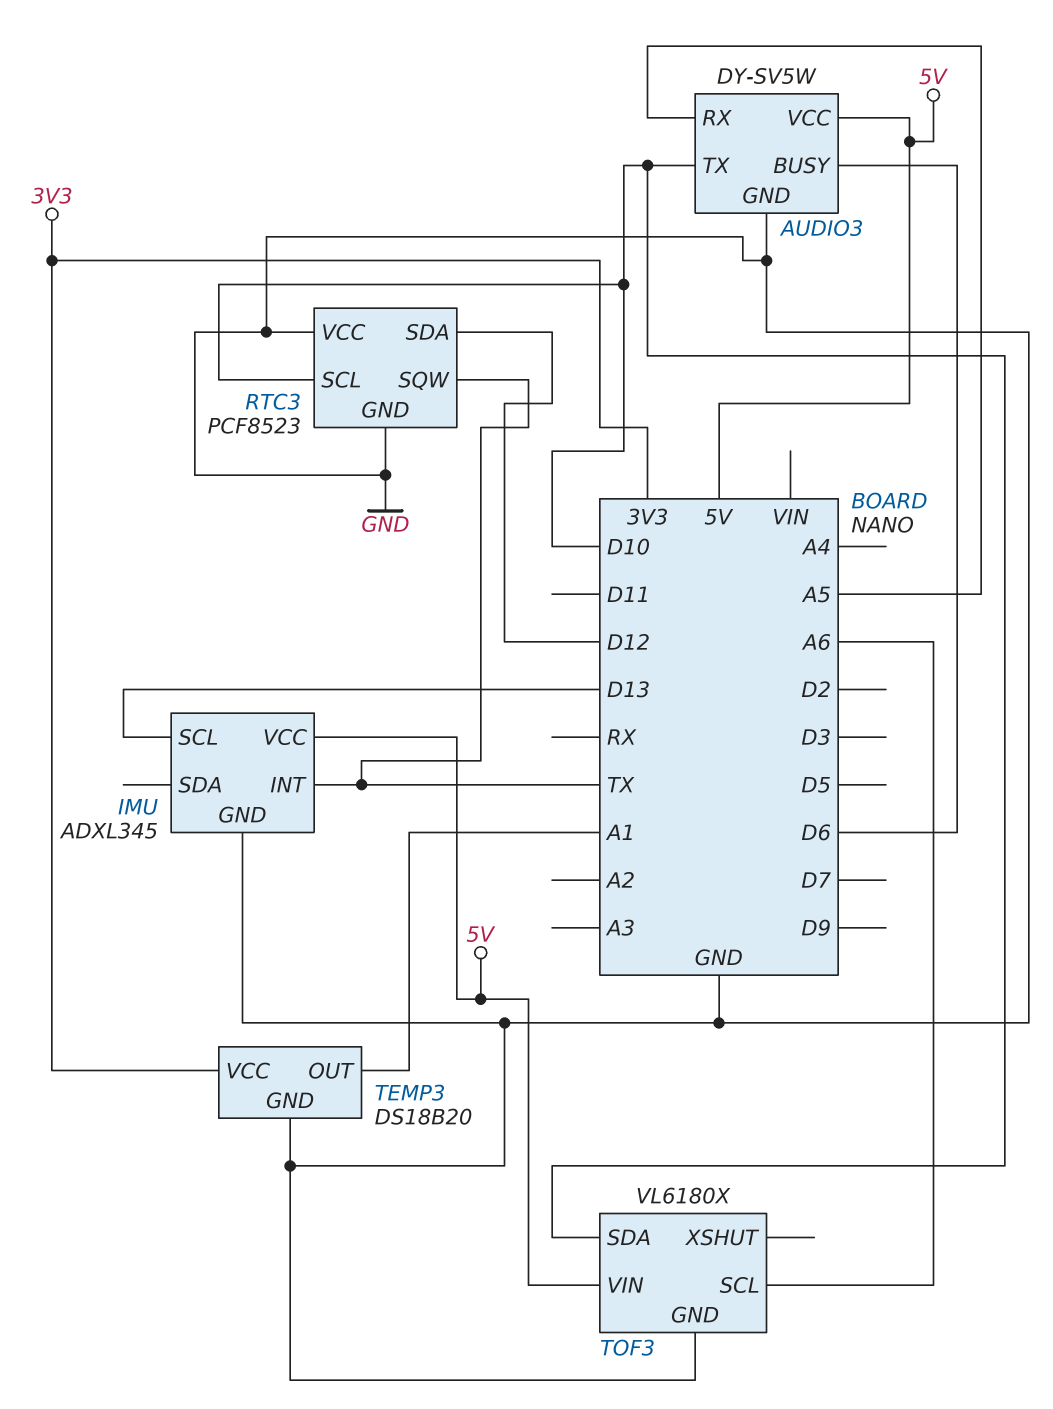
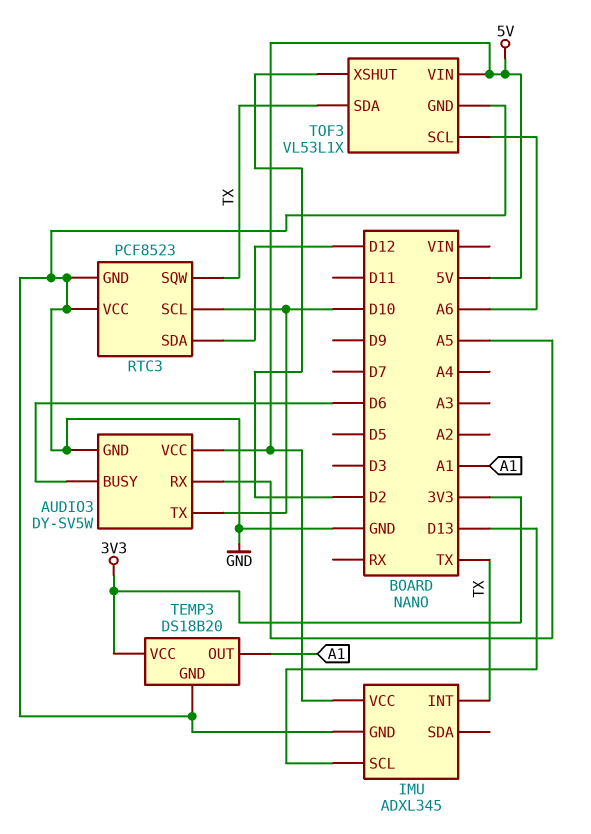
TOF3: VL6180X -> VL53L1X
TOF3 pin SDA: D10 -> TX
TOF3 pin XSHUT: none -> D2

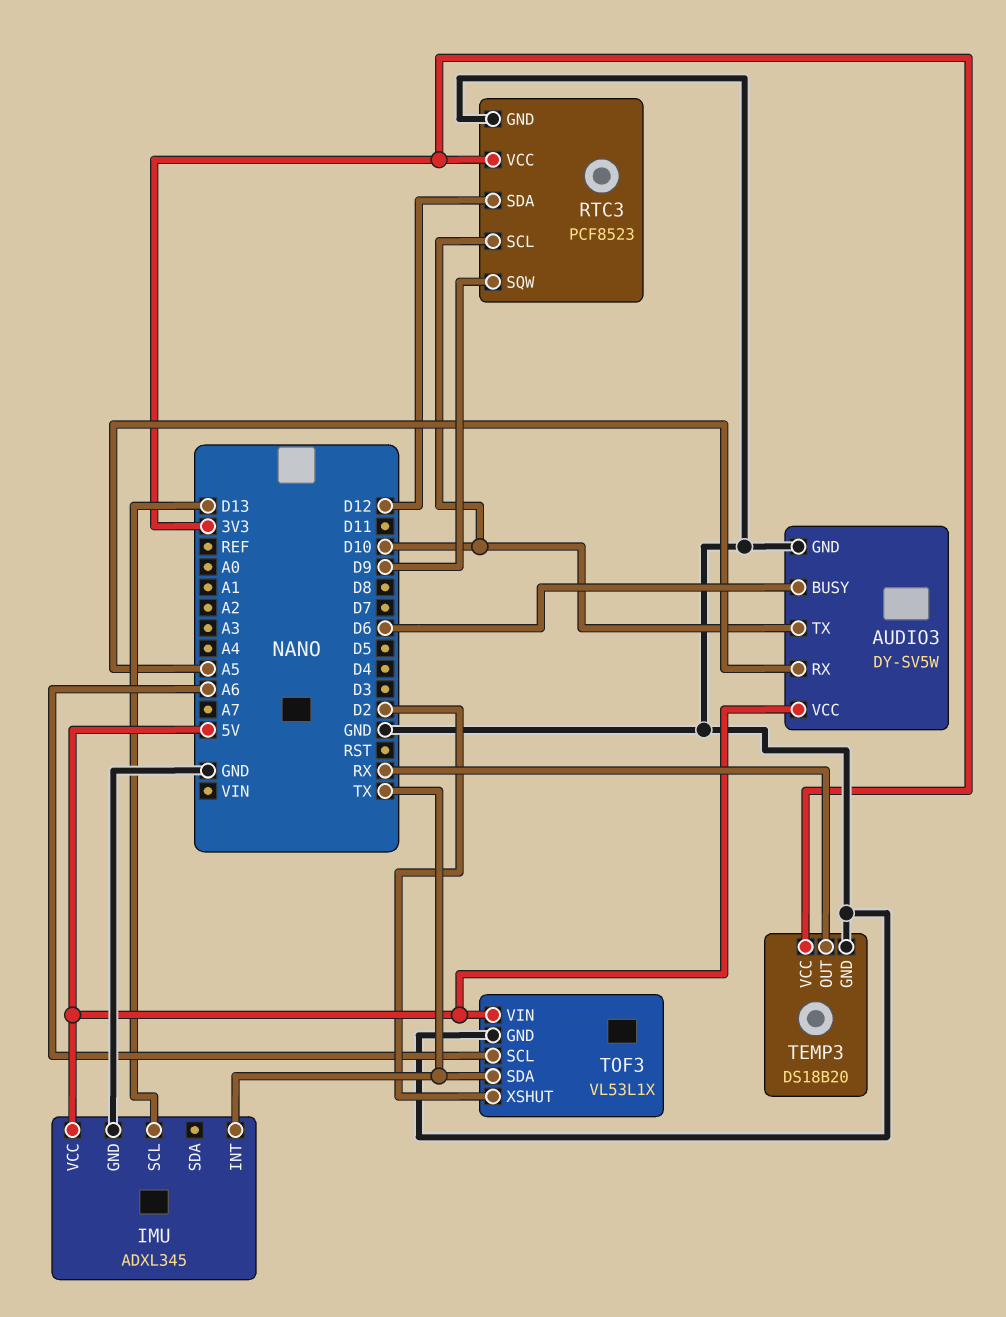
RTC3 pin SQW: TX -> D9
RTC3 pin VCC: GND -> 3V3
TEMP3 pin OUT: A1 -> RX

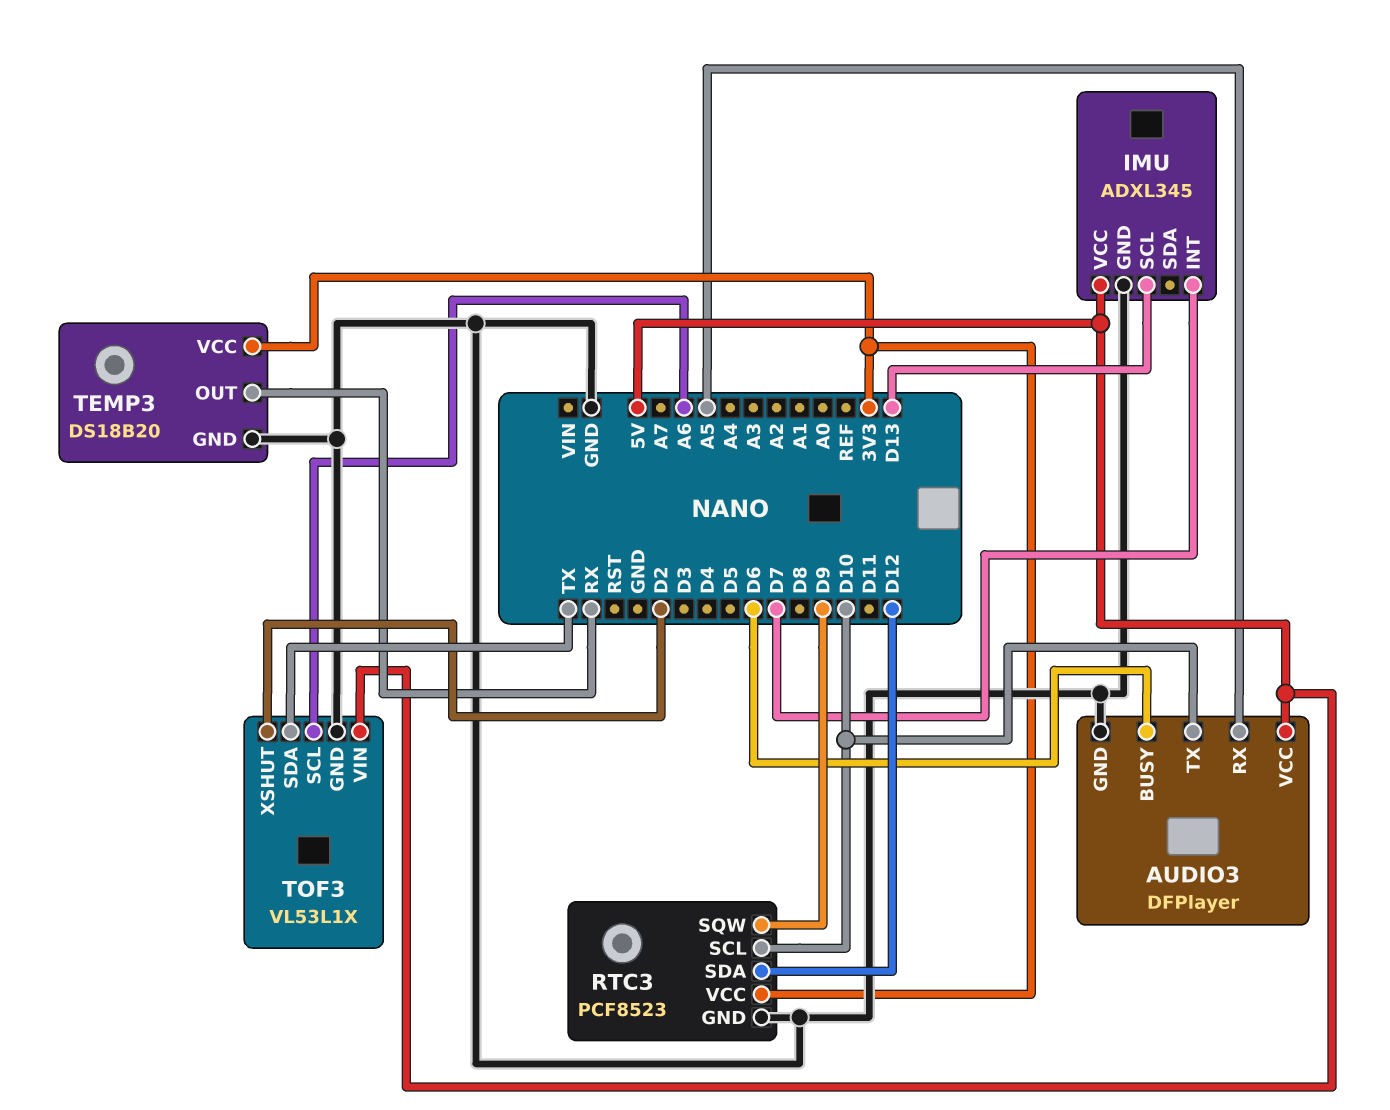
AUDIO3: DY-SV5W -> DFPlayer
IMU pin INT: TX -> D7

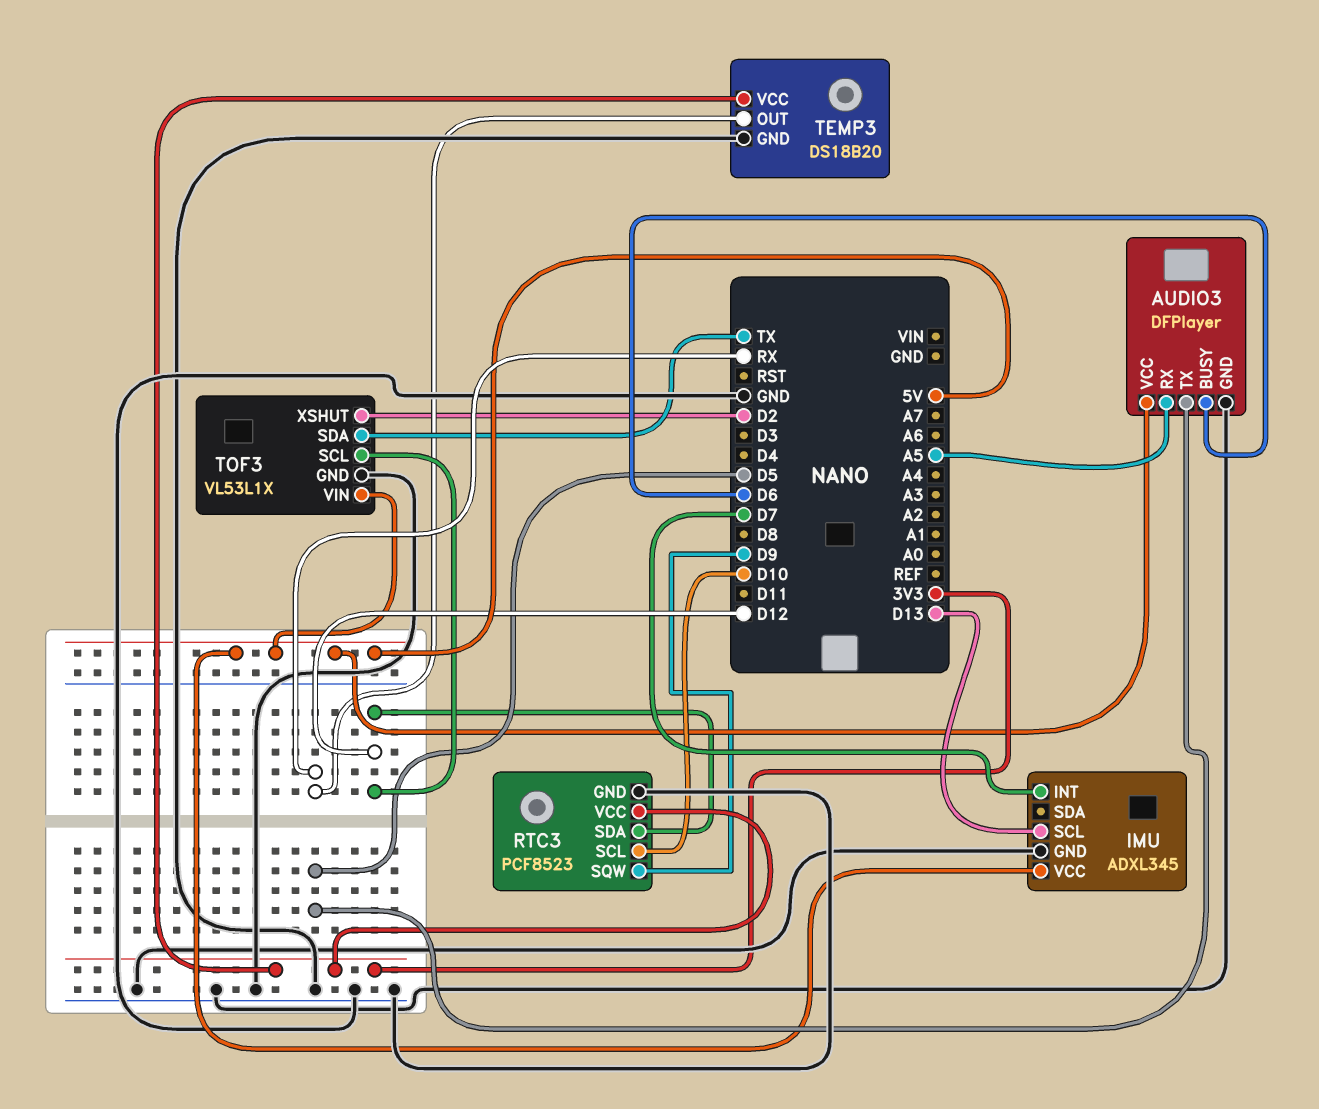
AUDIO3 pin TX: D10 -> D5
TOF3 pin SCL: A6 -> D12

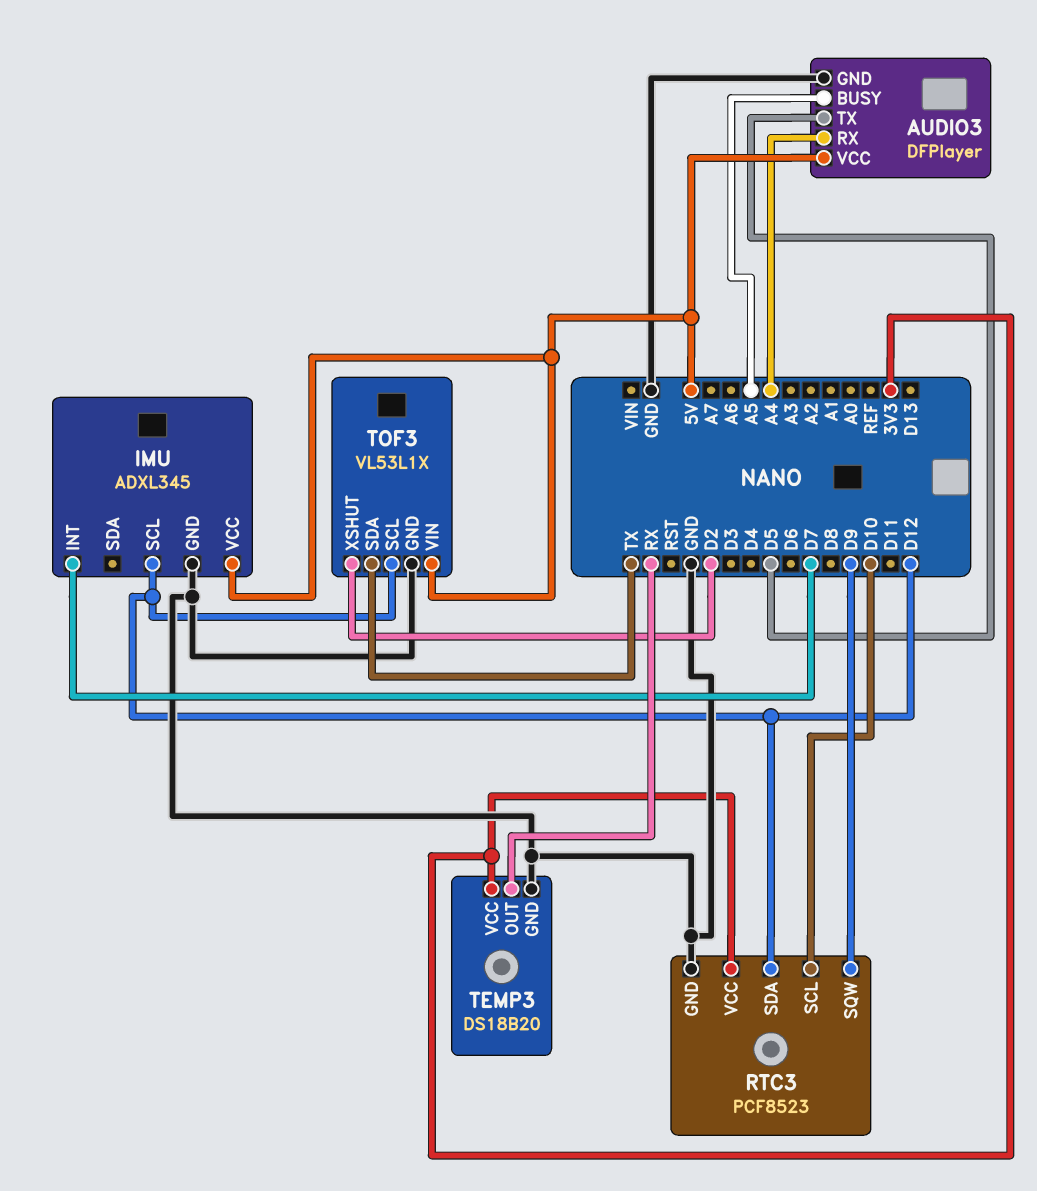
AUDIO3 pin BUSY: D6 -> A5
AUDIO3 pin RX: A5 -> A4
IMU pin SCL: D13 -> D12

